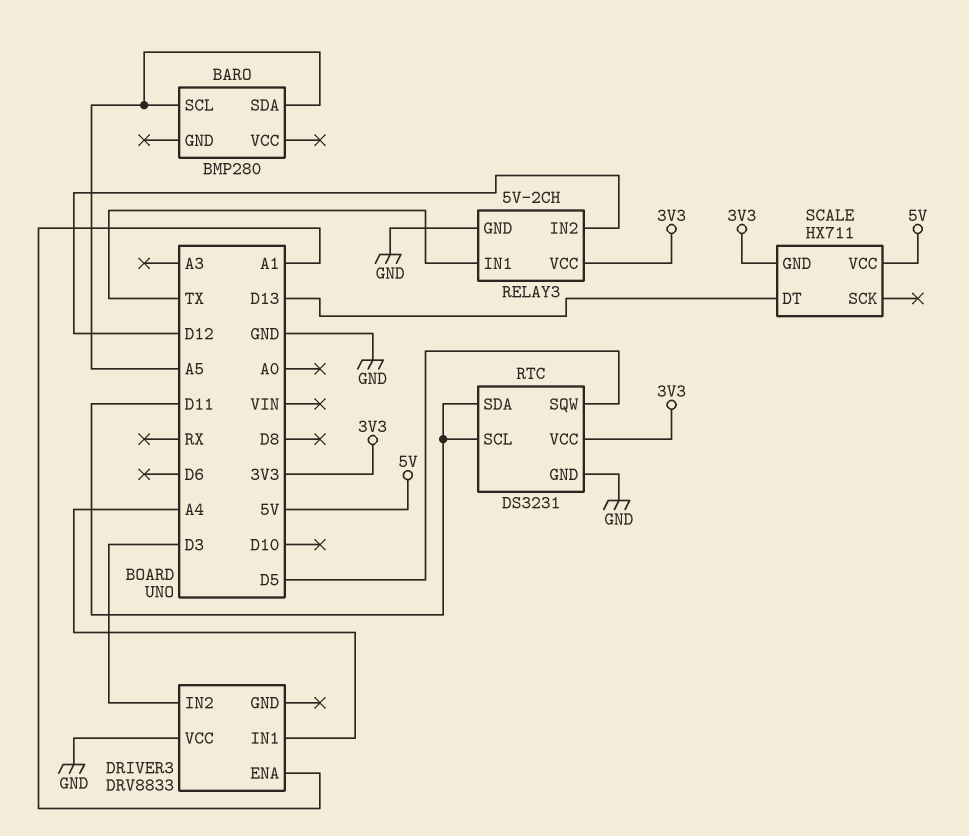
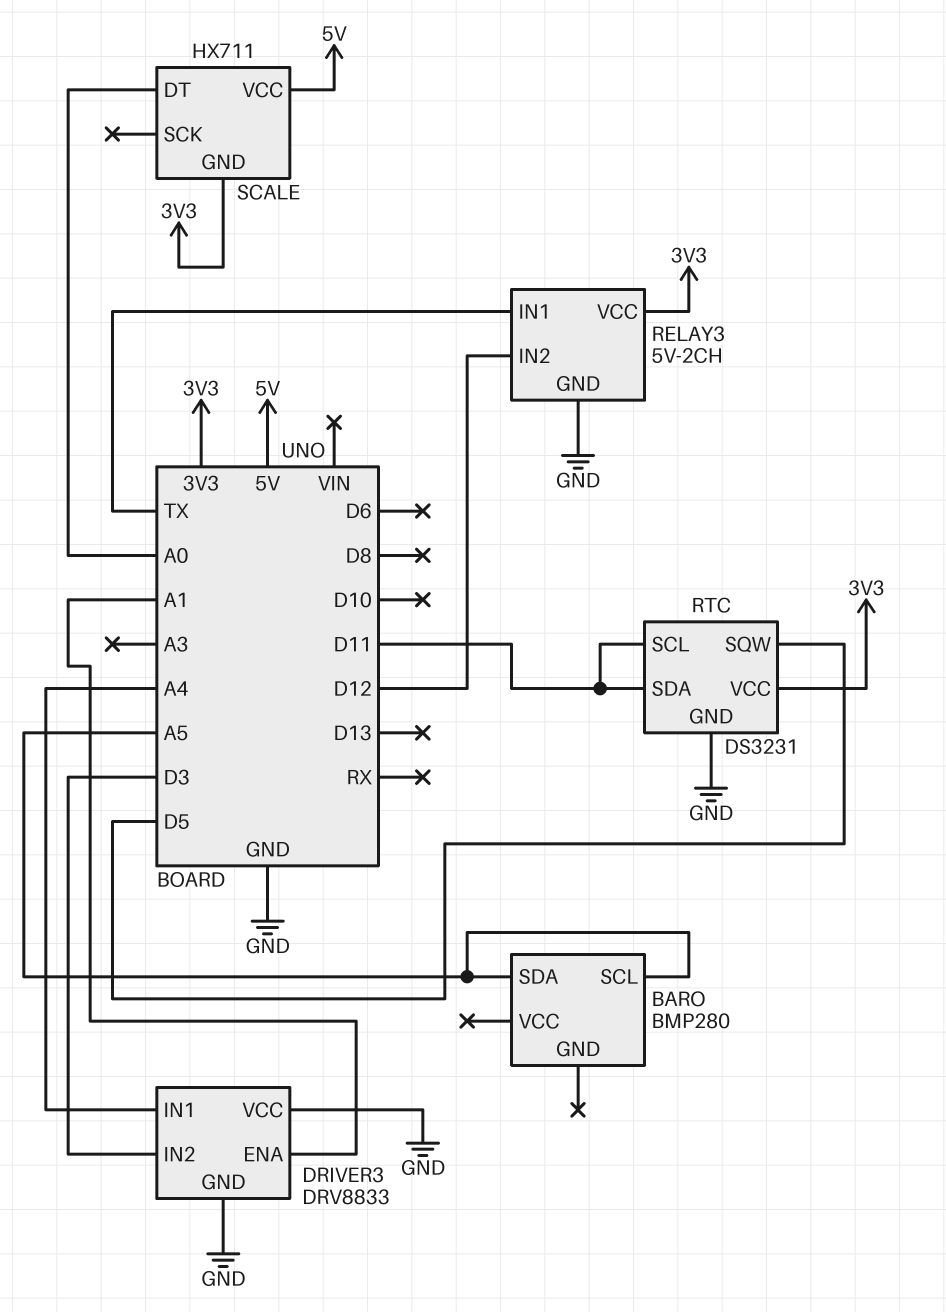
DRIVER3 pin GND: none -> GND
SCALE pin DT: D13 -> A0

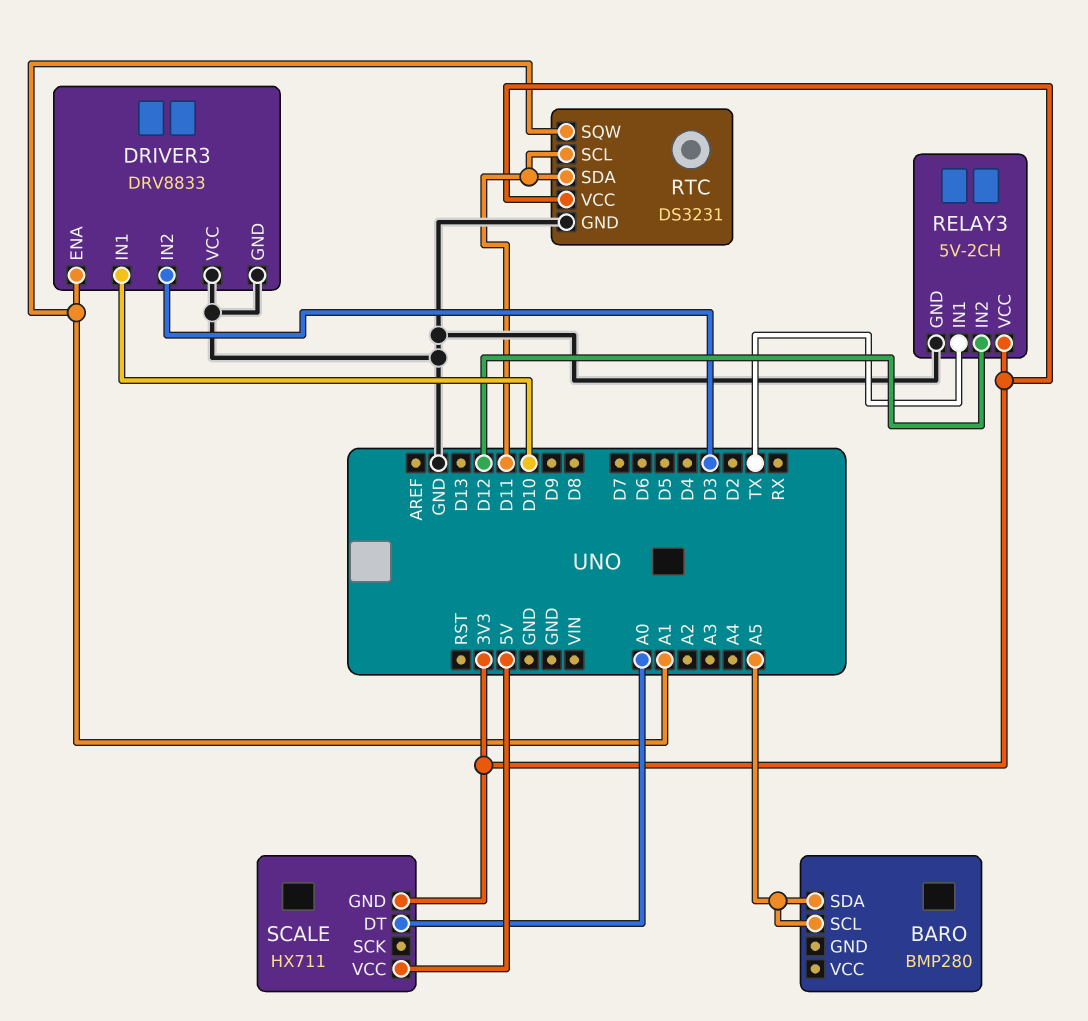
DRIVER3 pin IN1: A4 -> D10
RTC pin SQW: D5 -> A1

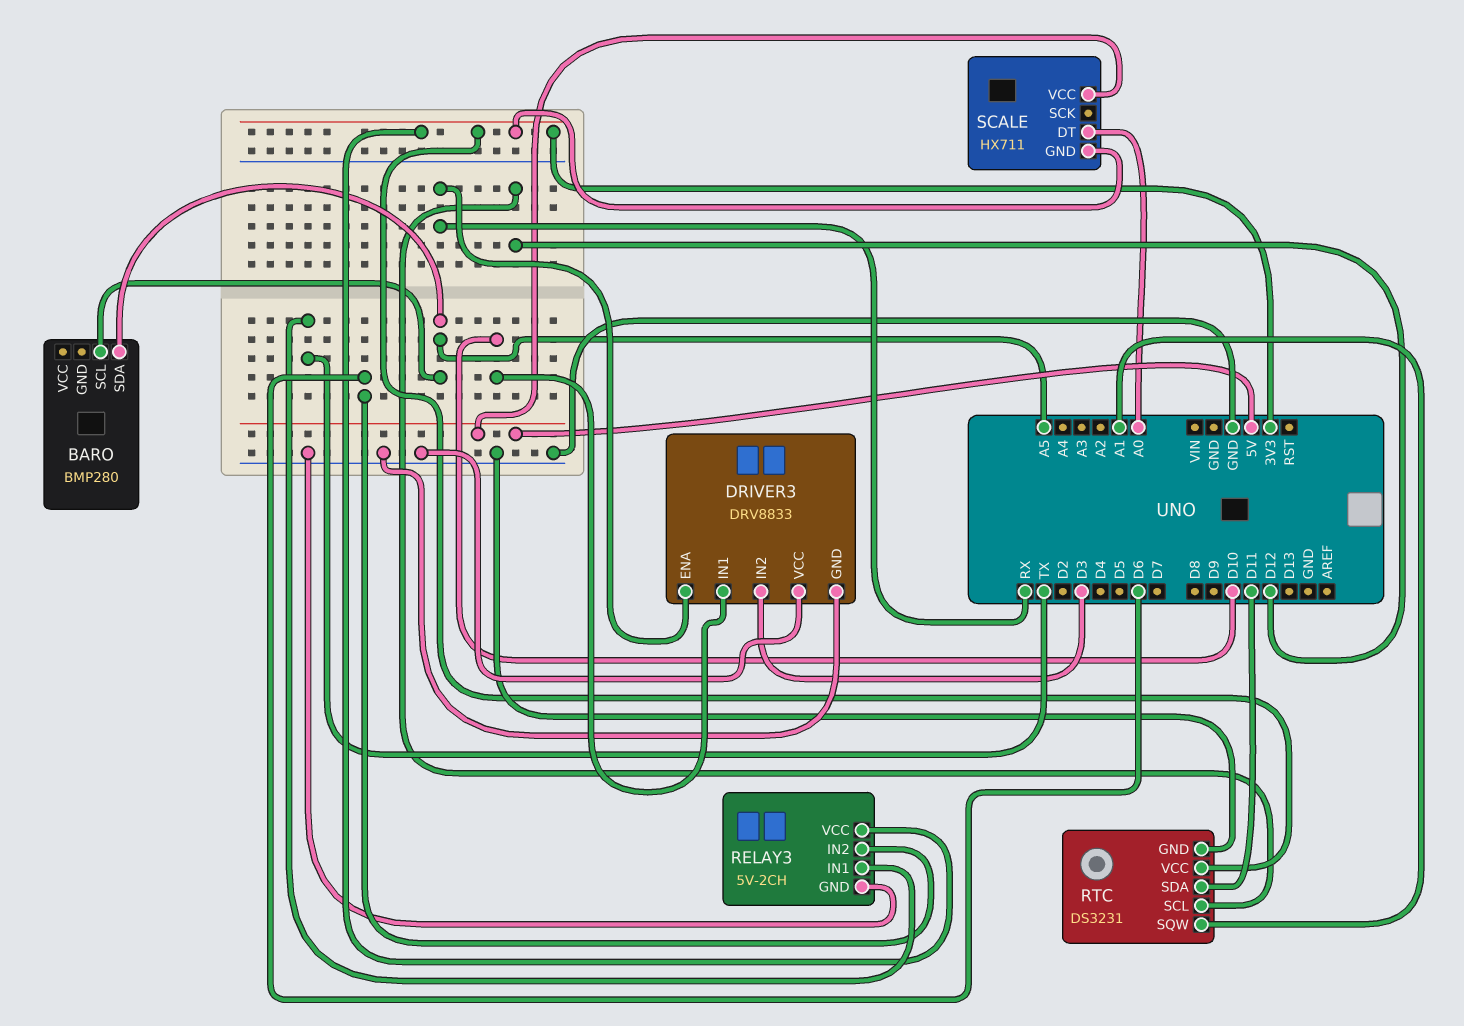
DRIVER3 pin ENA: A1 -> RX
RELAY3 pin IN2: D12 -> D6
RTC pin SCL: D11 -> D12

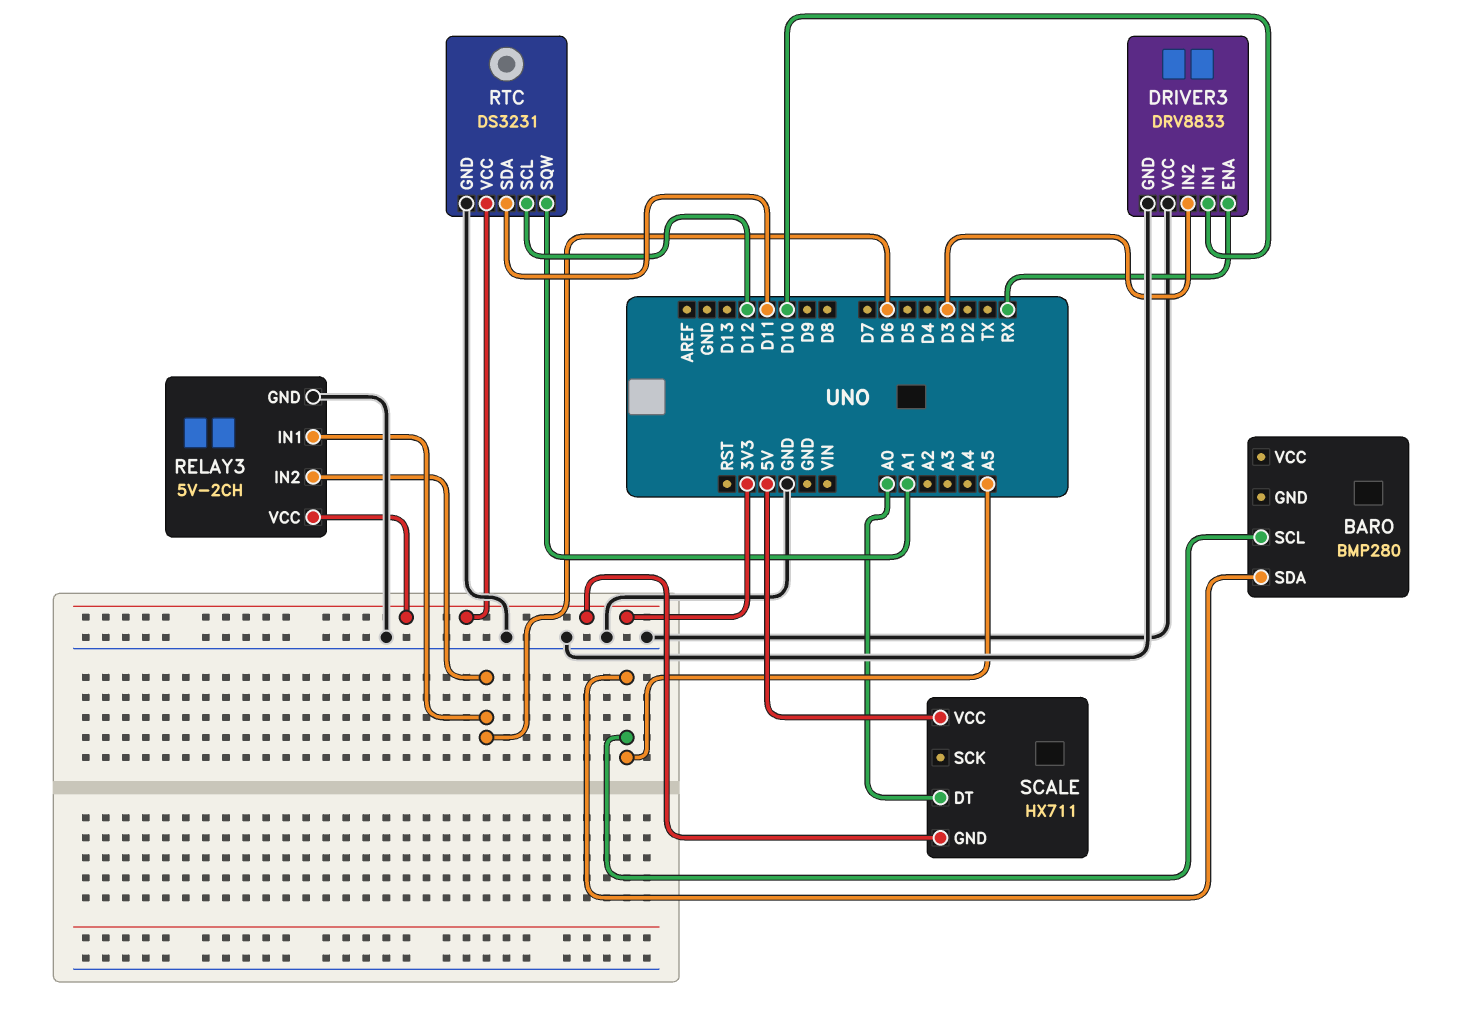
RELAY3 pin IN1: TX -> D6

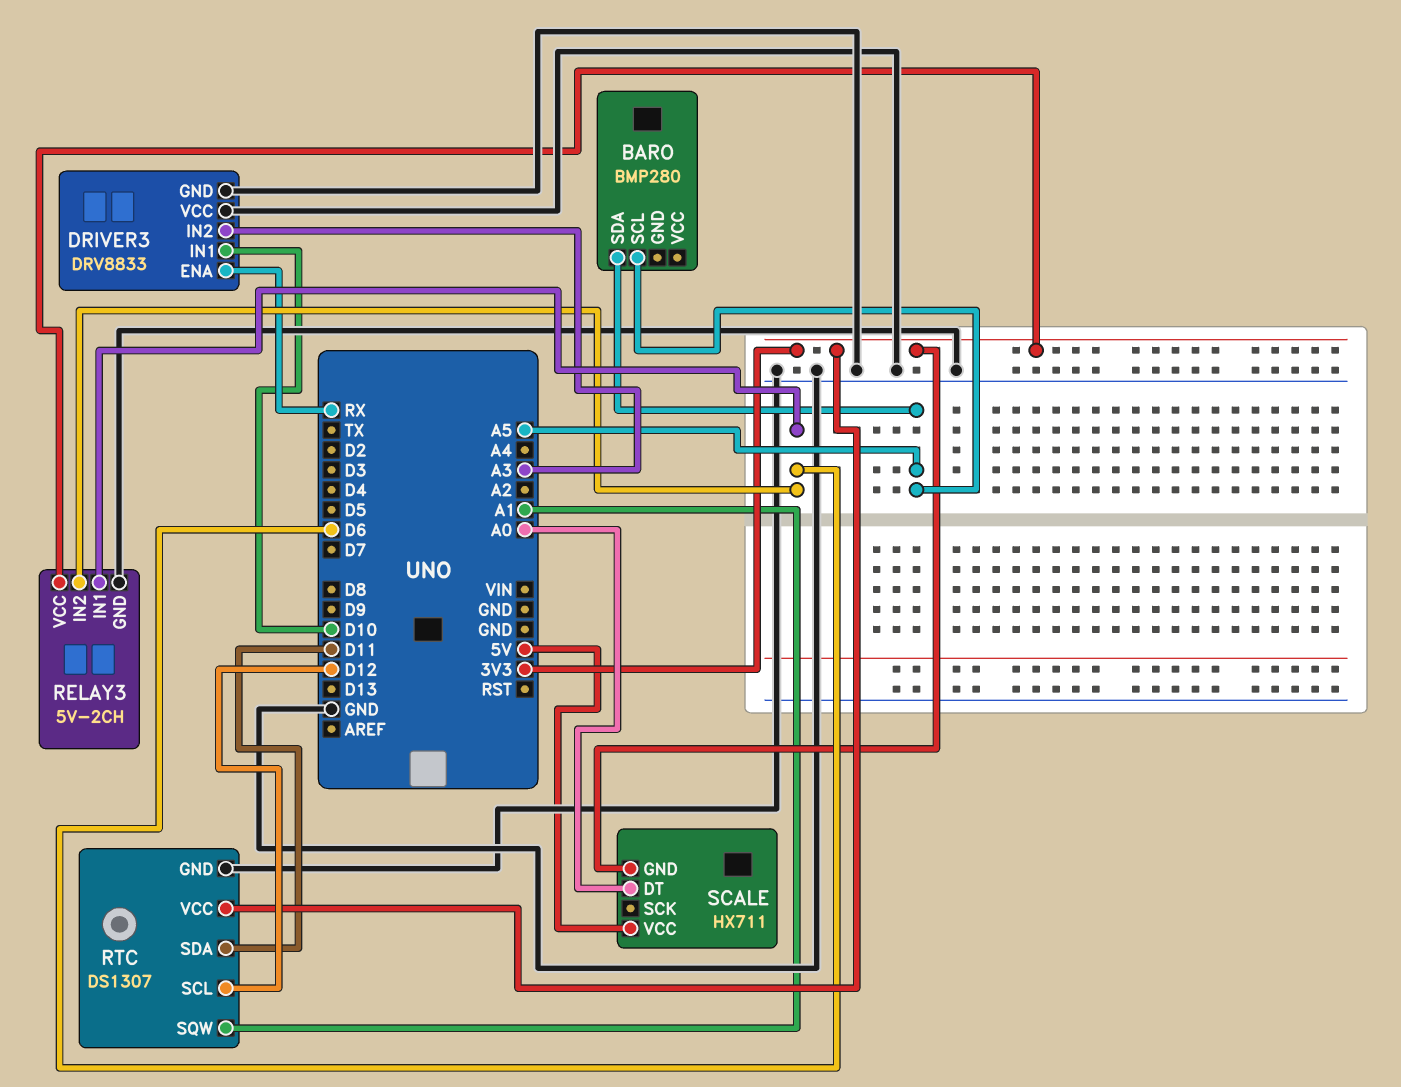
DRIVER3 pin IN2: D3 -> A3
RTC: DS3231 -> DS1307

